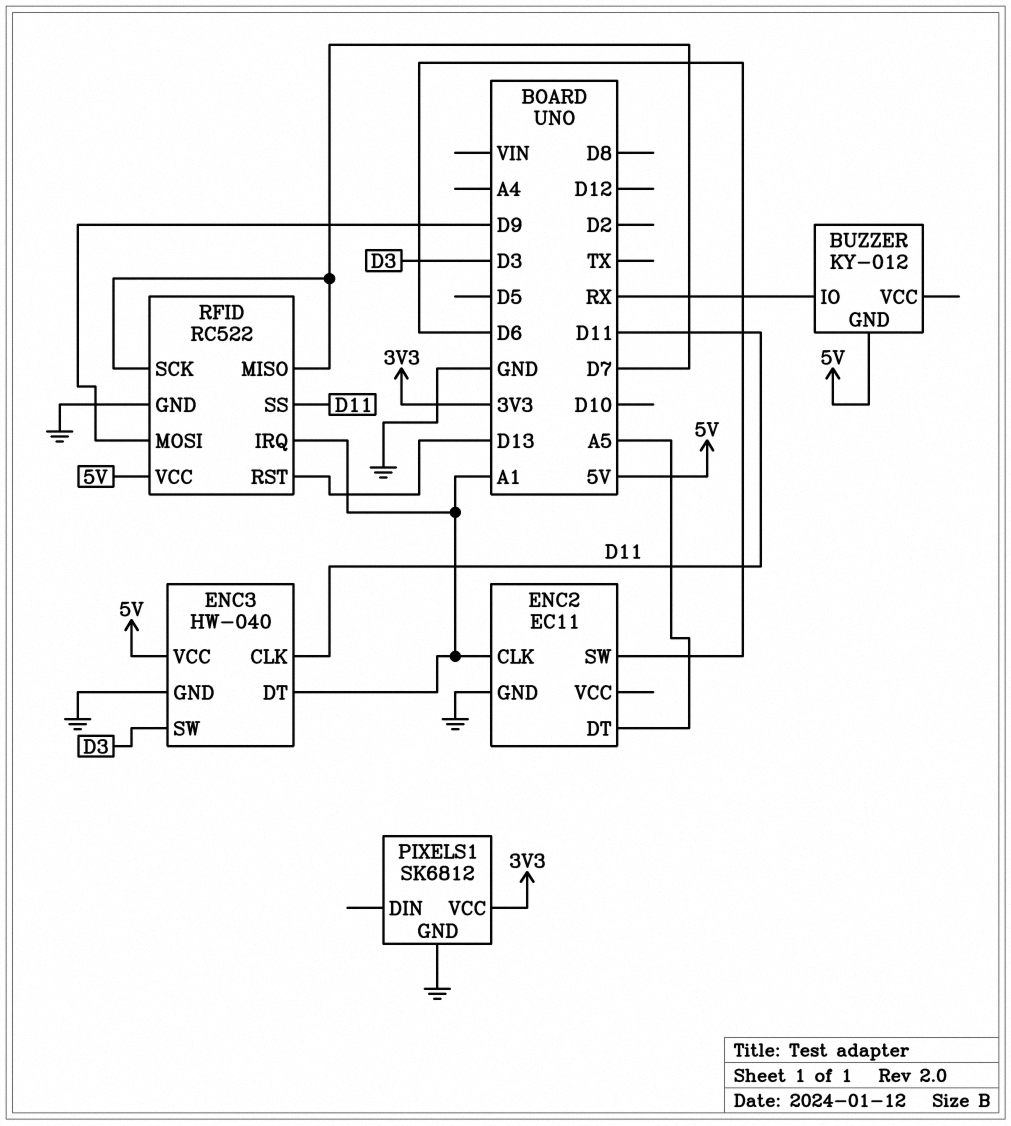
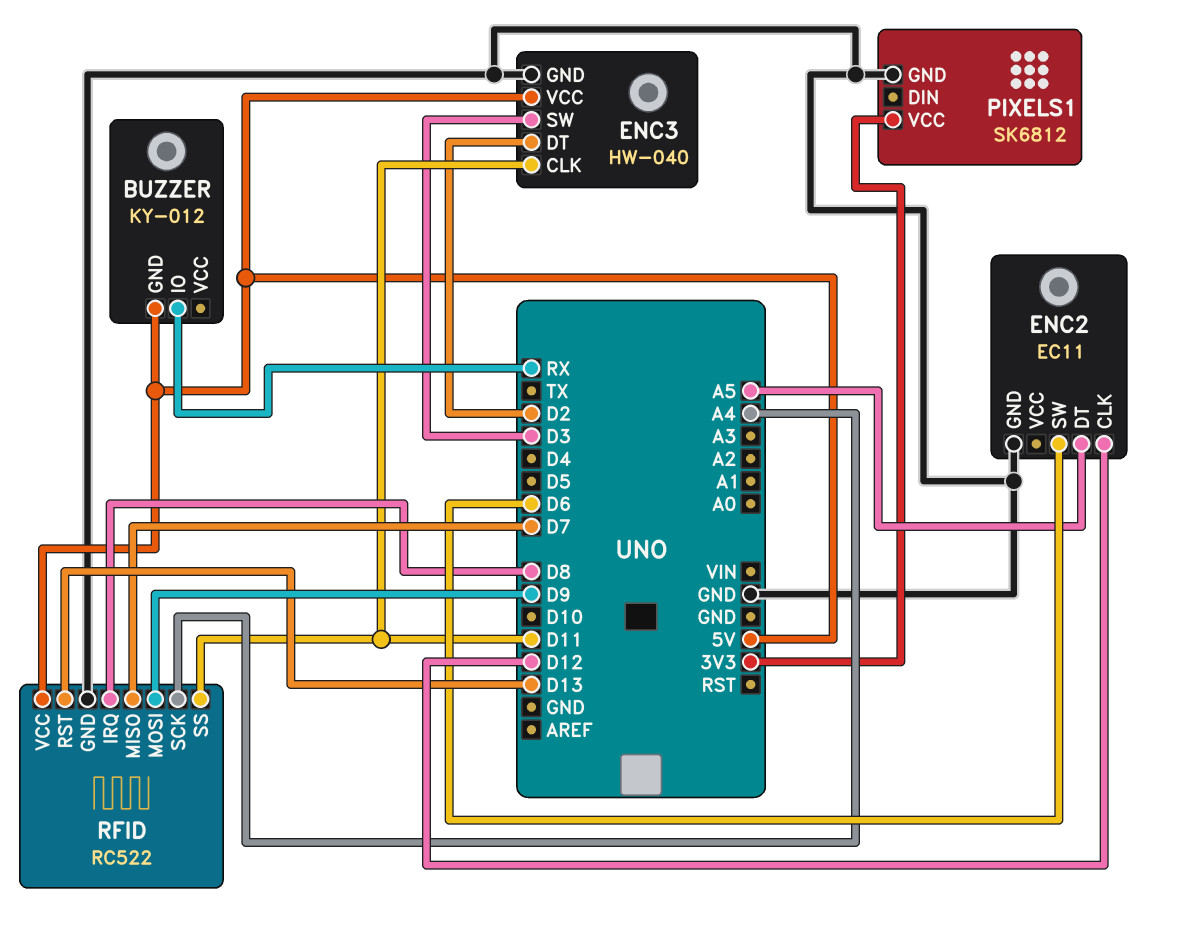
ENC2 pin CLK: A1 -> D12
ENC3 pin DT: A1 -> D2
RFID pin IRQ: A1 -> D8
RFID pin SCK: D7 -> A4

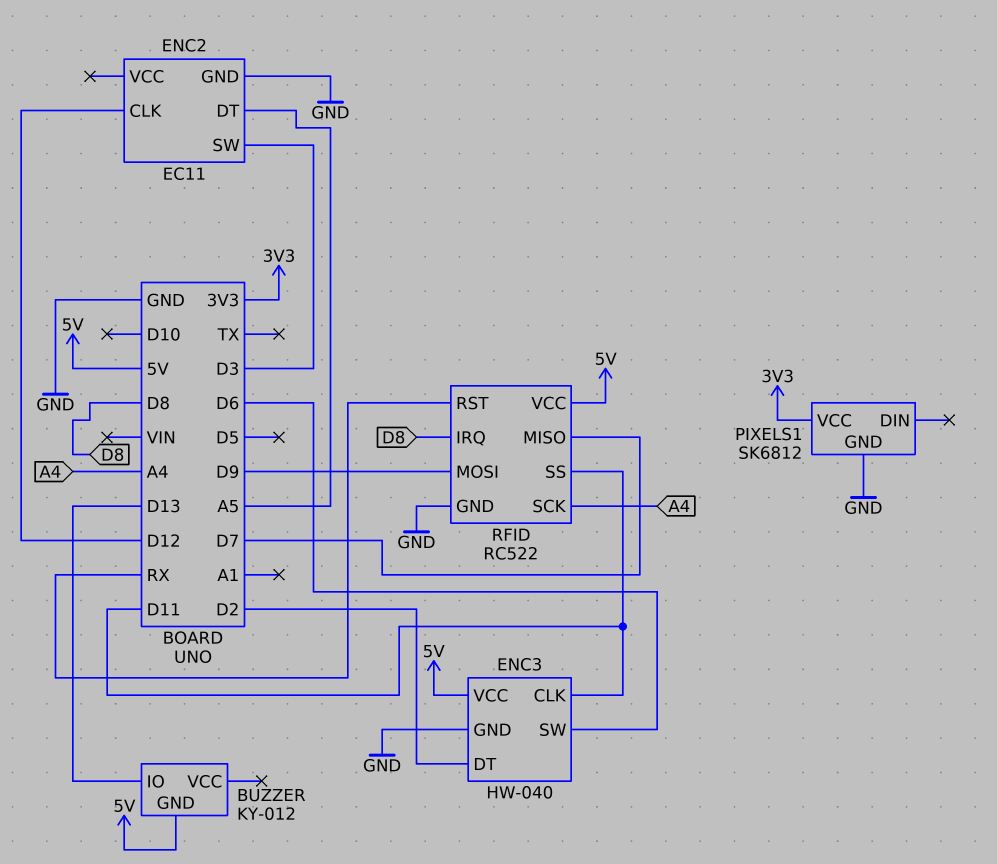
BUZZER pin IO: RX -> D13
ENC2 pin SW: D6 -> D3
ENC3 pin SW: D3 -> D6
RFID pin RST: D13 -> RX

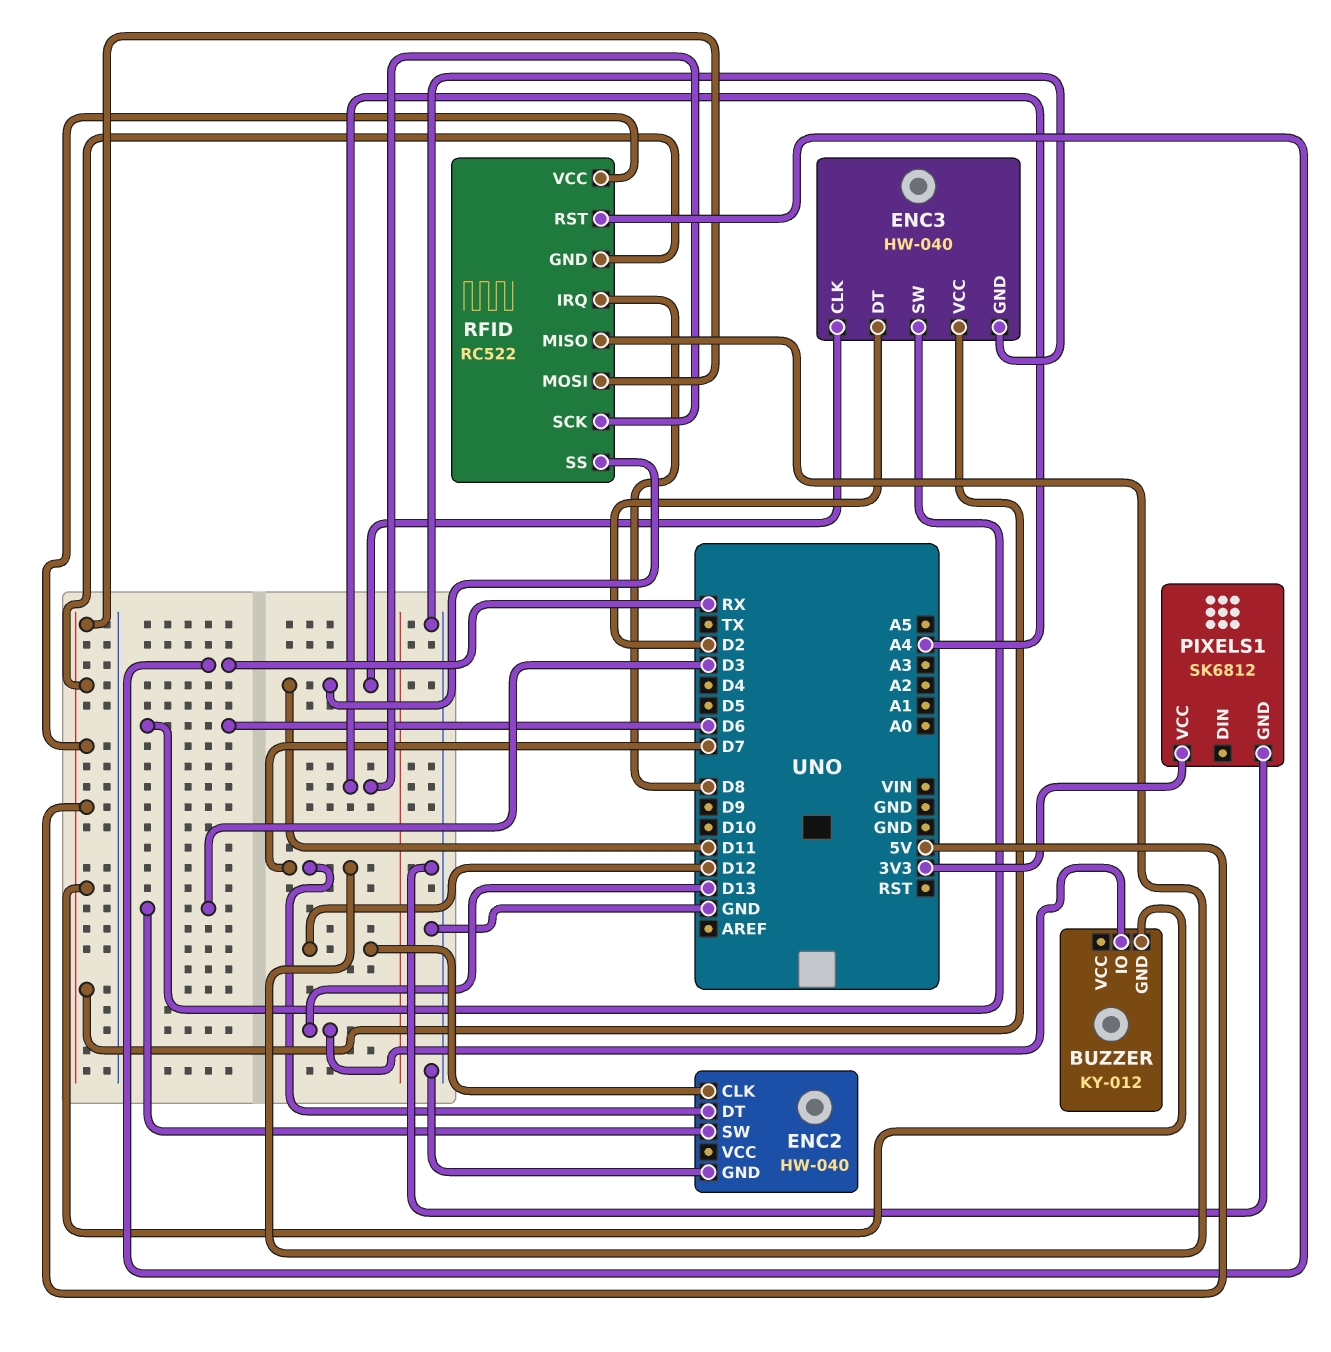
ENC2: EC11 -> HW-040
ENC2 pin DT: A5 -> D7
RFID pin GND: GND -> 5V
RFID pin MOSI: D9 -> 5V

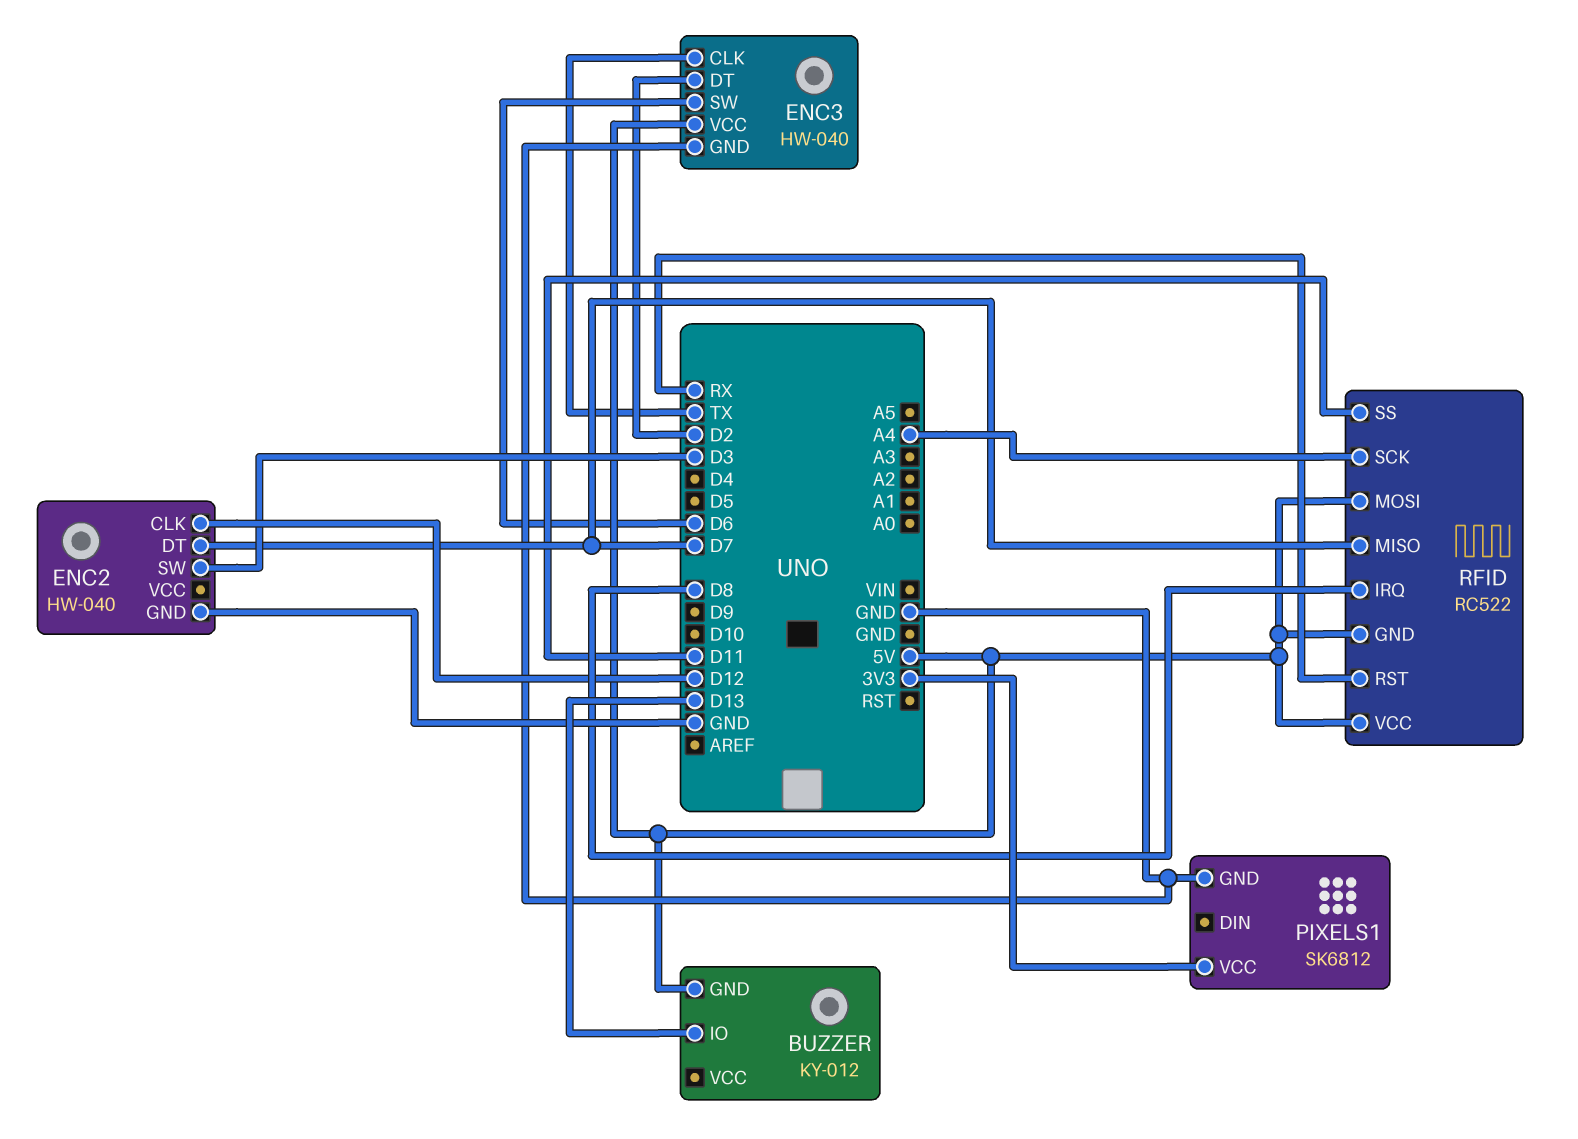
ENC3 pin CLK: D11 -> TX

